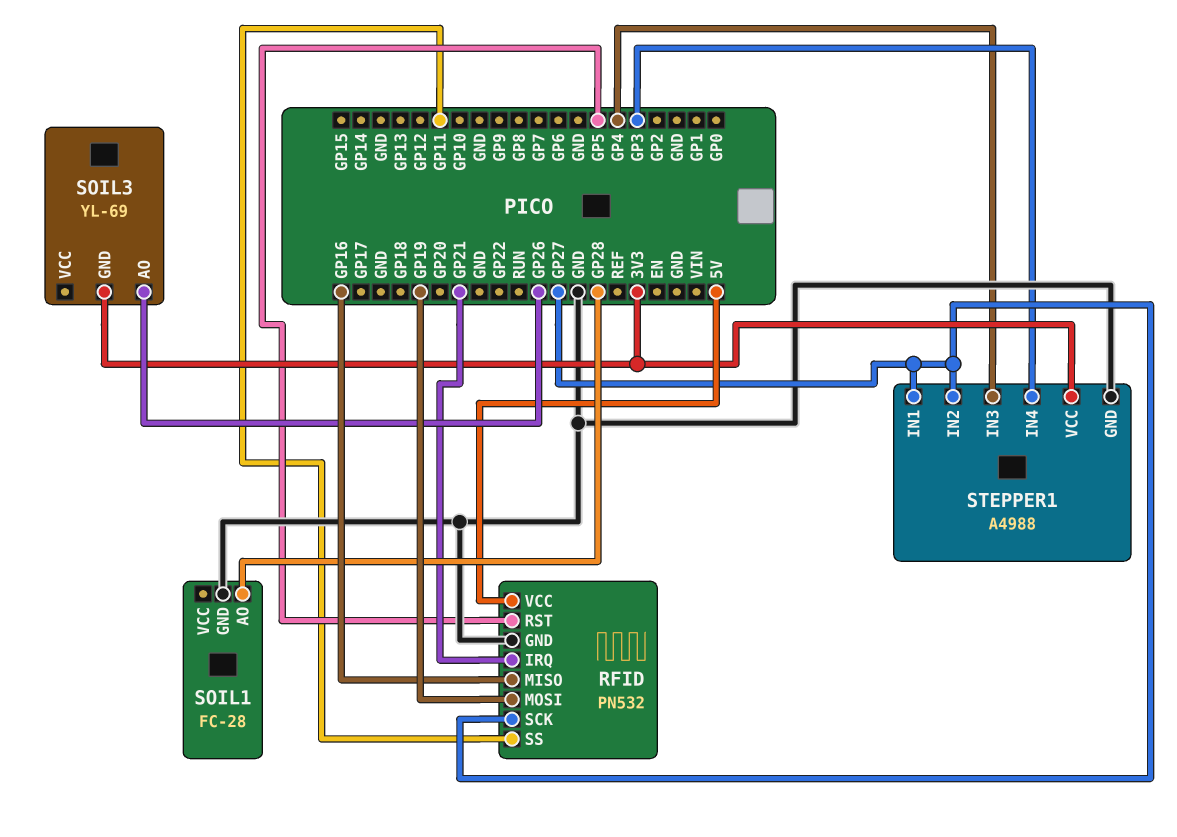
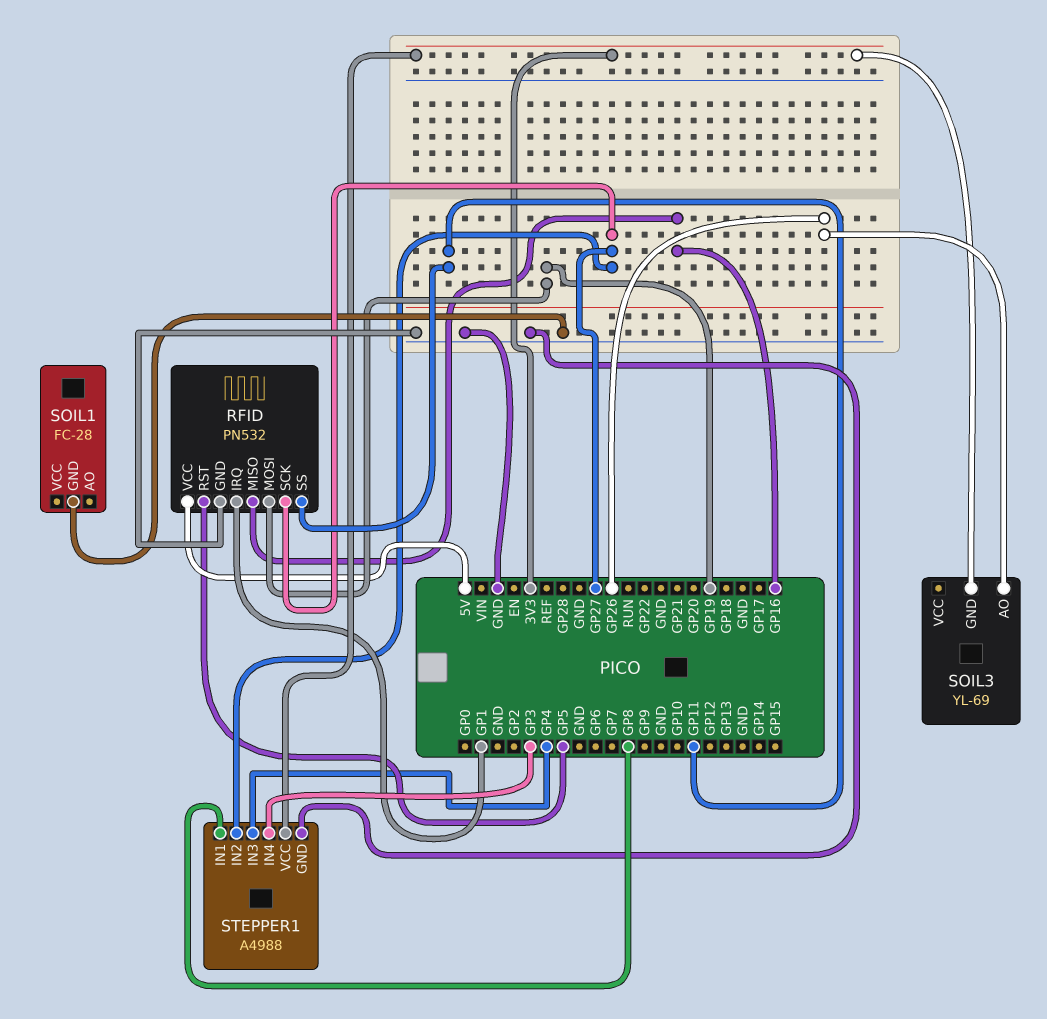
RFID pin IRQ: GP21 -> GP1
SOIL1 pin AO: GP28 -> none
STEPPER1 pin IN1: GP27 -> GP8

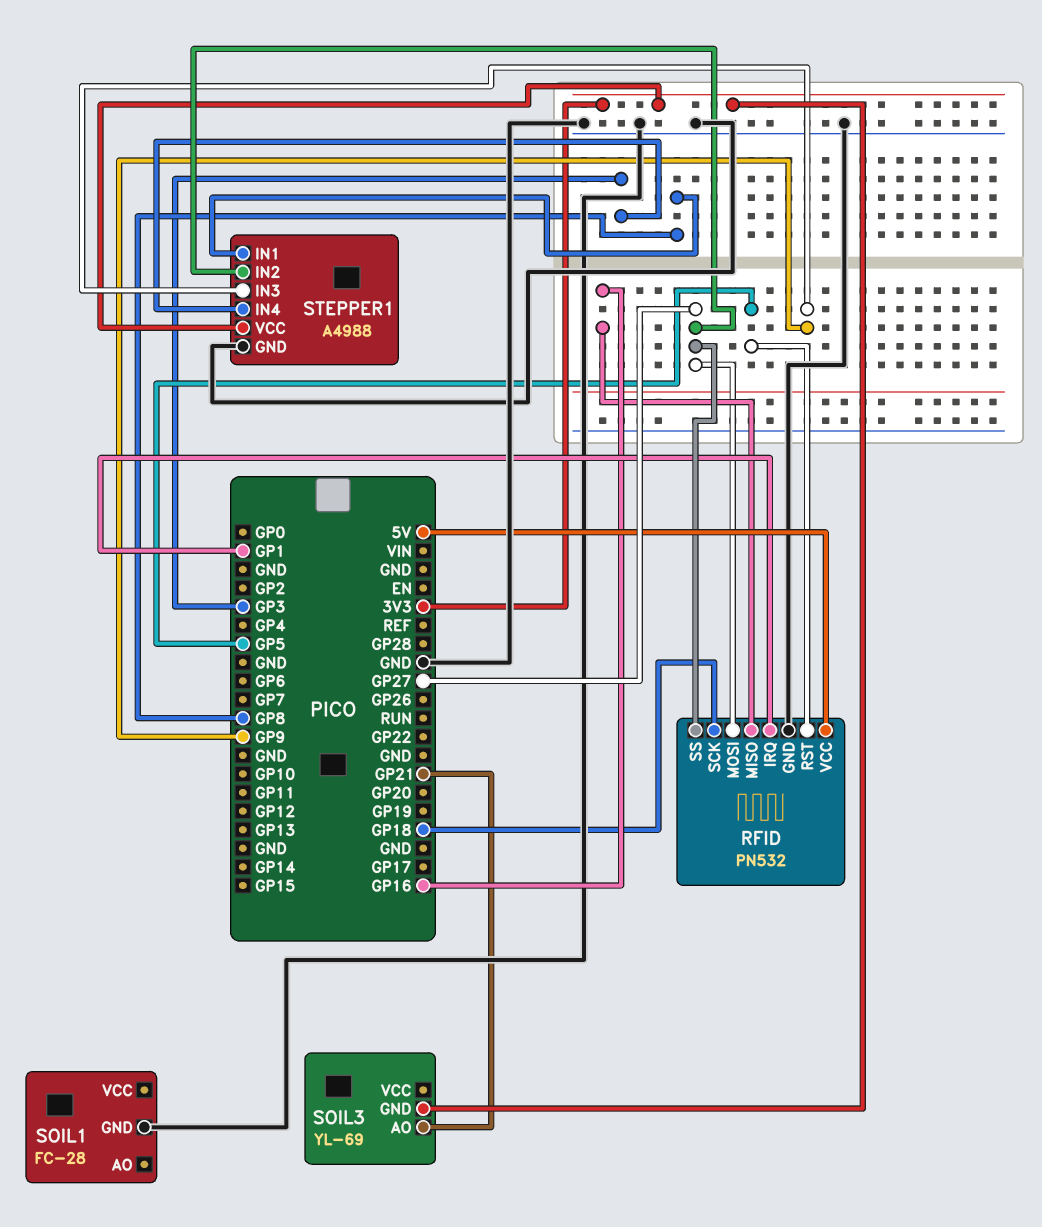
RFID pin MOSI: GP19 -> GP27
RFID pin SCK: GP27 -> GP18
RFID pin SS: GP11 -> GP27
SOIL3 pin AO: GP26 -> GP21
STEPPER1 pin IN3: GP4 -> GP9

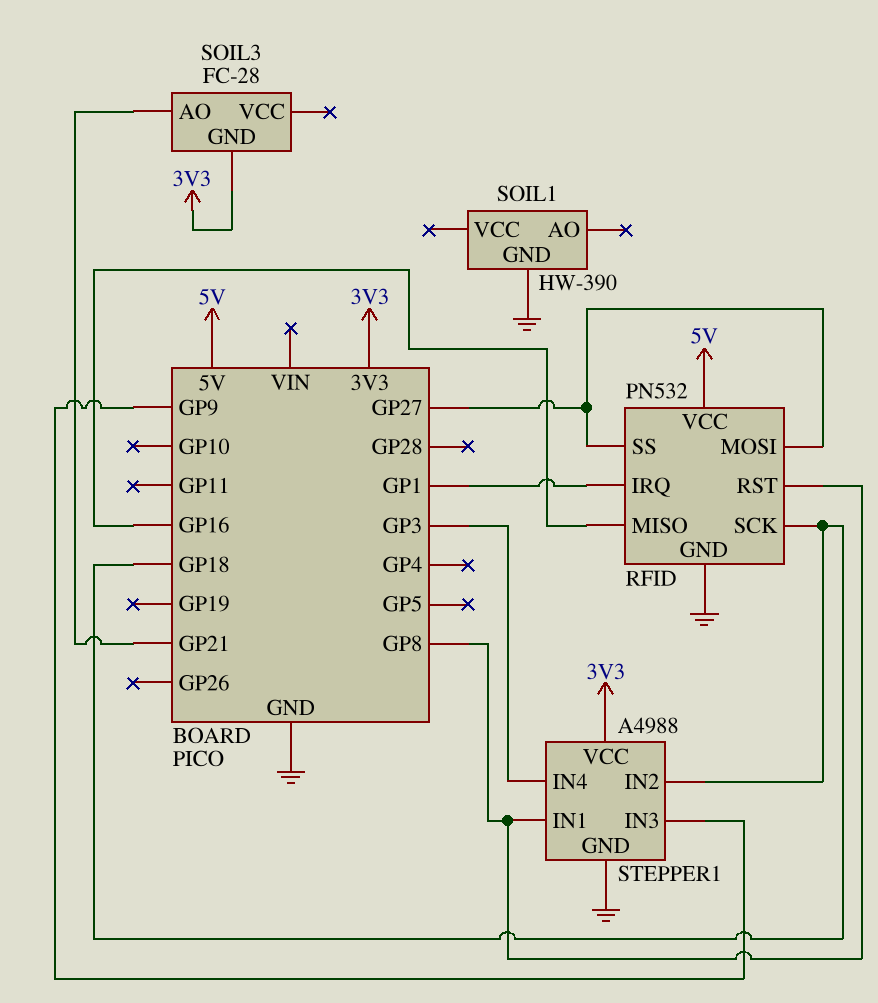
RFID pin RST: GP5 -> GP8
SOIL1: FC-28 -> HW-390
SOIL3: YL-69 -> FC-28
STEPPER1 pin IN2: GP27 -> GP18

